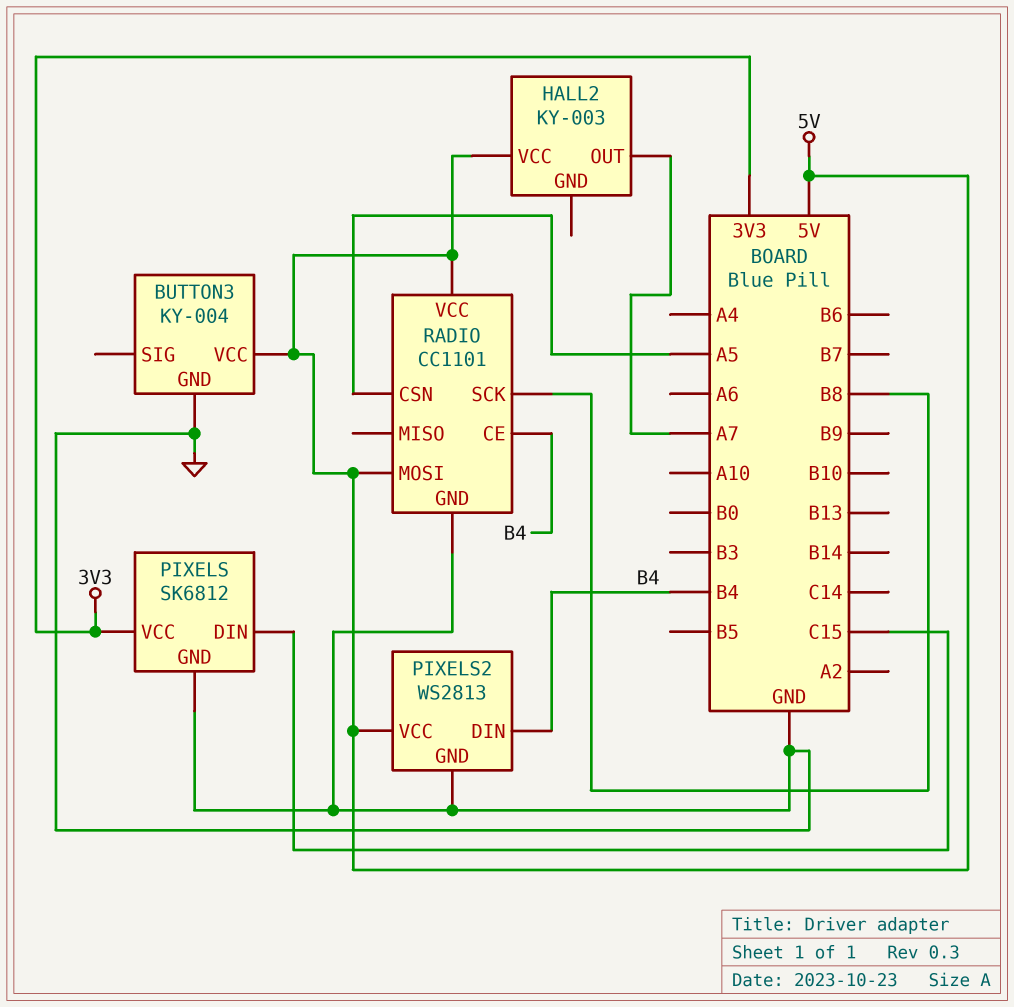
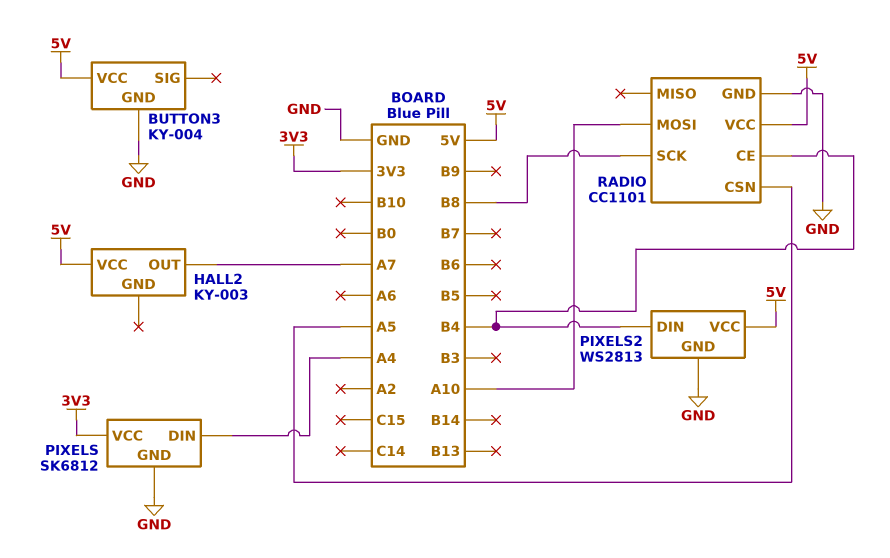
PIXELS pin DIN: C15 -> A4
RADIO pin MOSI: 5V -> A10

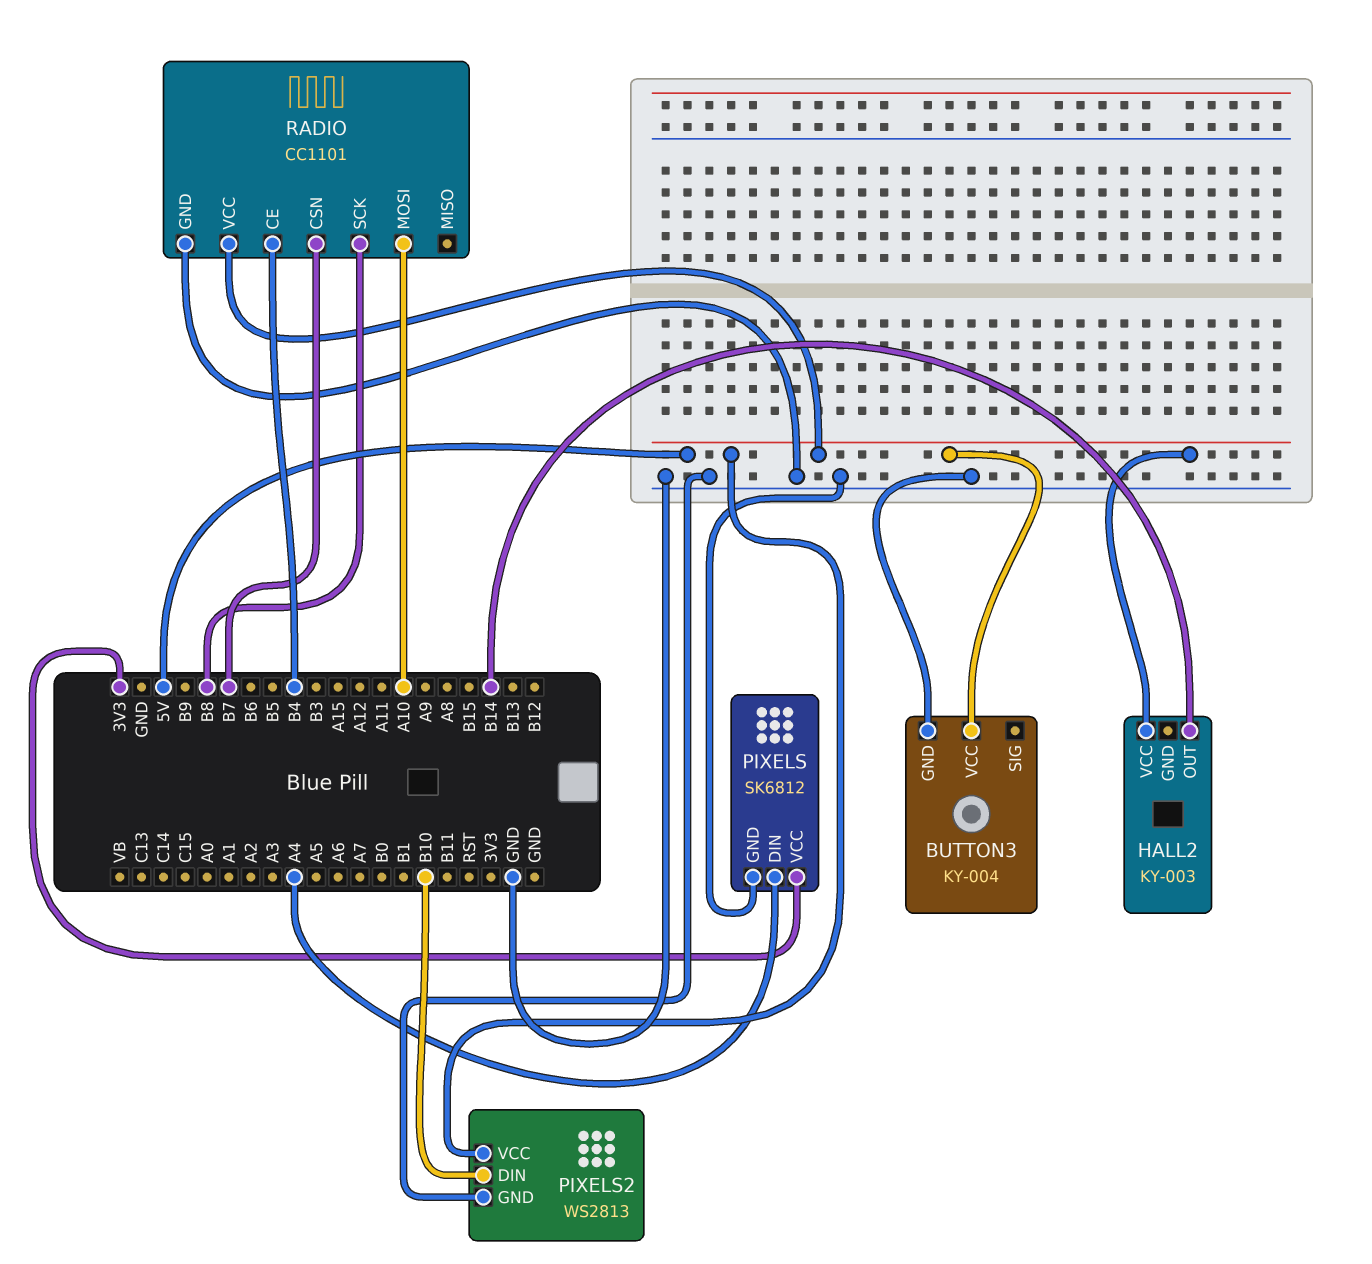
HALL2 pin OUT: A7 -> B14
PIXELS2 pin DIN: B4 -> B10
RADIO pin CSN: A5 -> B7

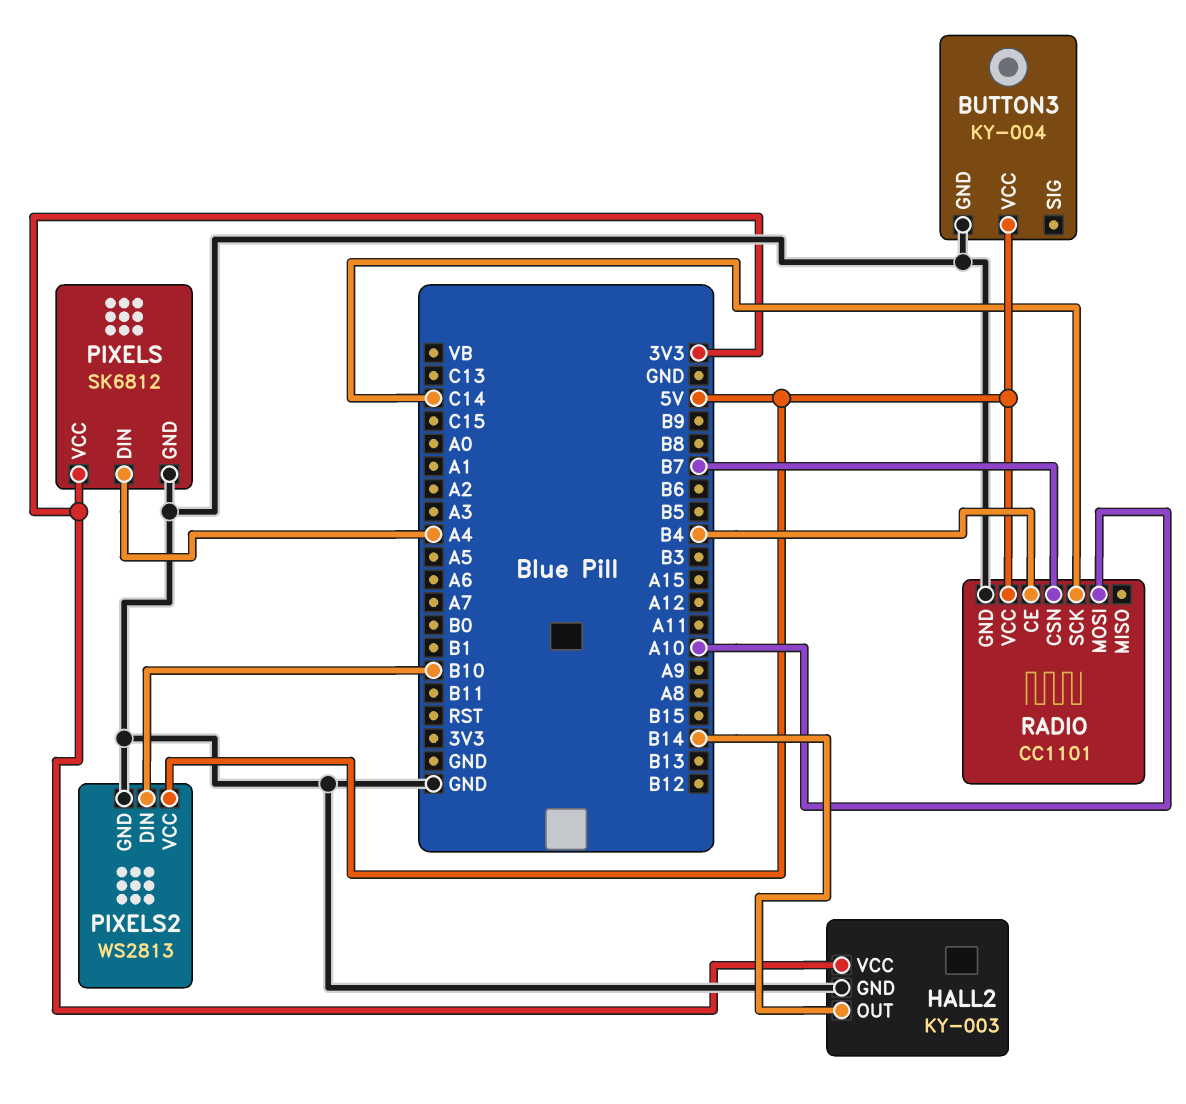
HALL2 pin GND: none -> GND
HALL2 pin VCC: 5V -> 3V3
RADIO pin SCK: B8 -> C14

